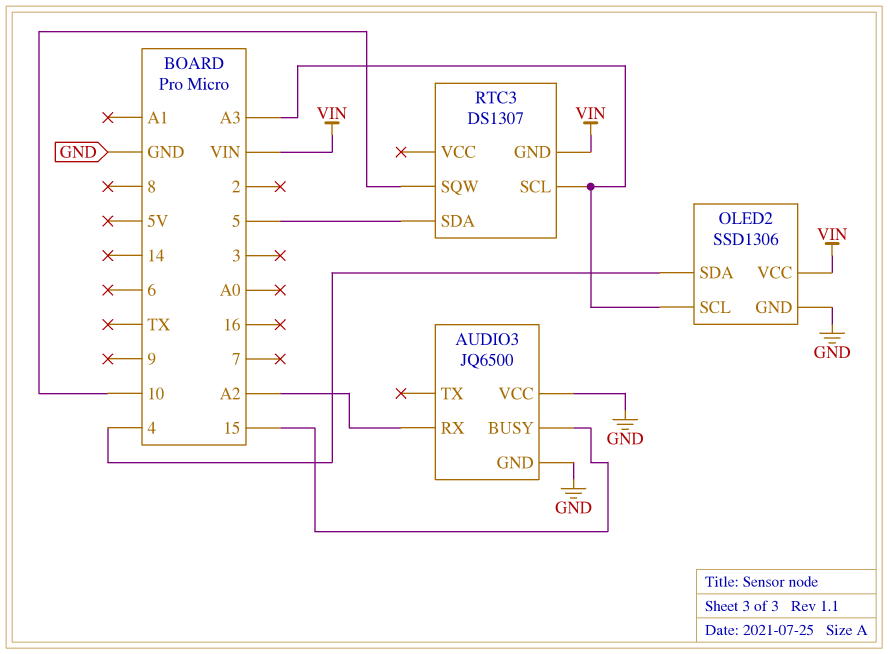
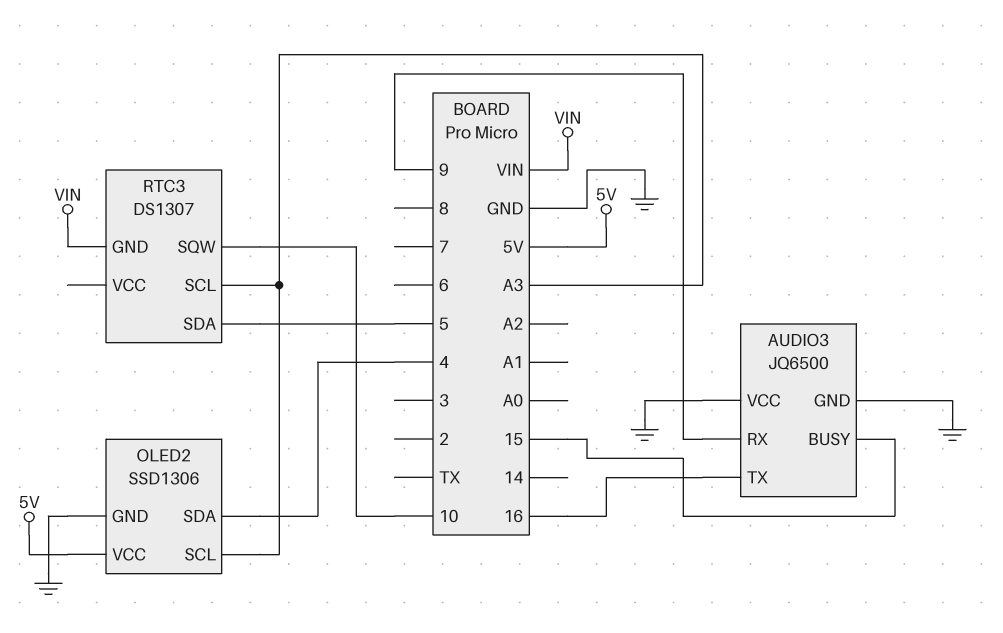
AUDIO3 pin RX: A2 -> 9
AUDIO3 pin TX: none -> 16
OLED2 pin VCC: VIN -> 5V

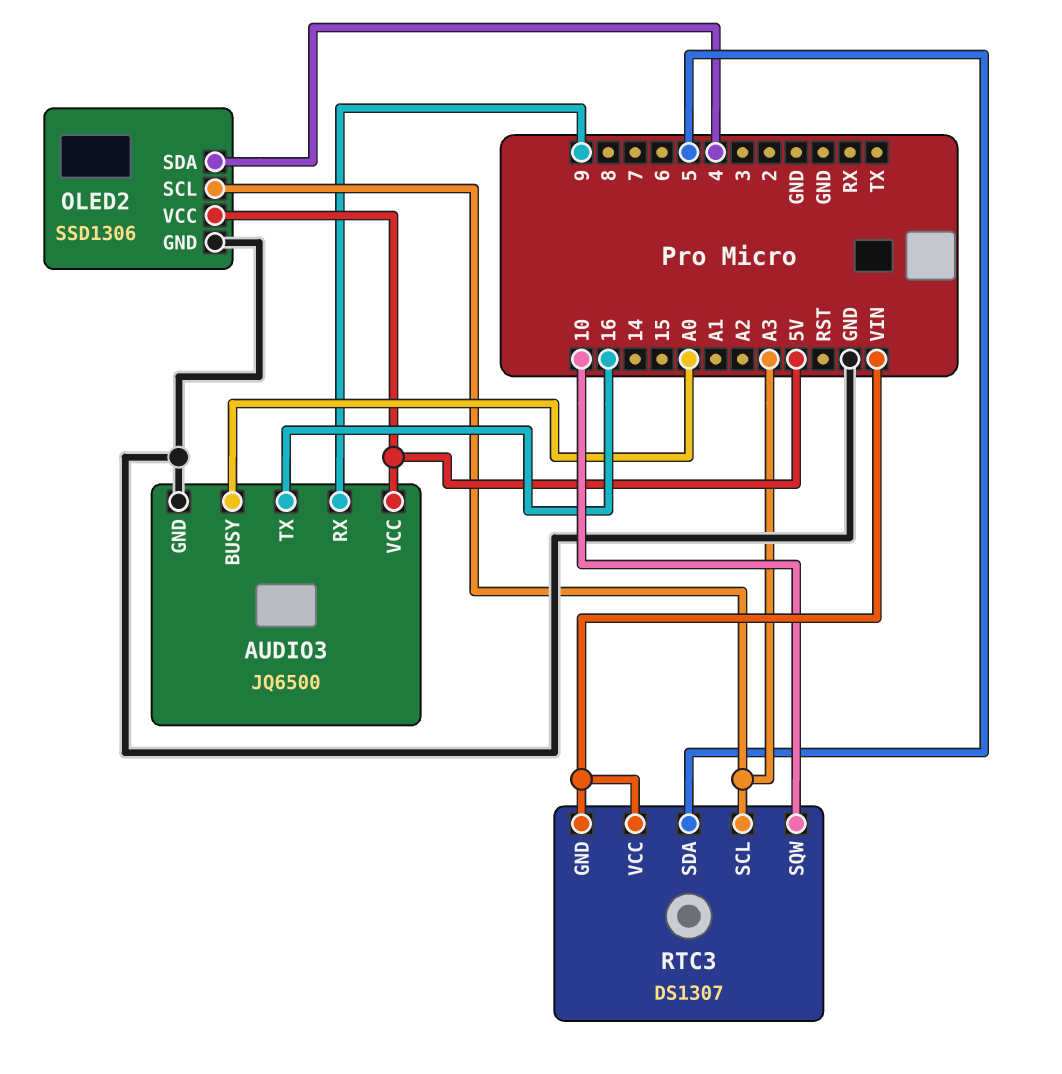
AUDIO3 pin BUSY: 15 -> A0
AUDIO3 pin VCC: GND -> 5V
RTC3 pin VCC: none -> VIN

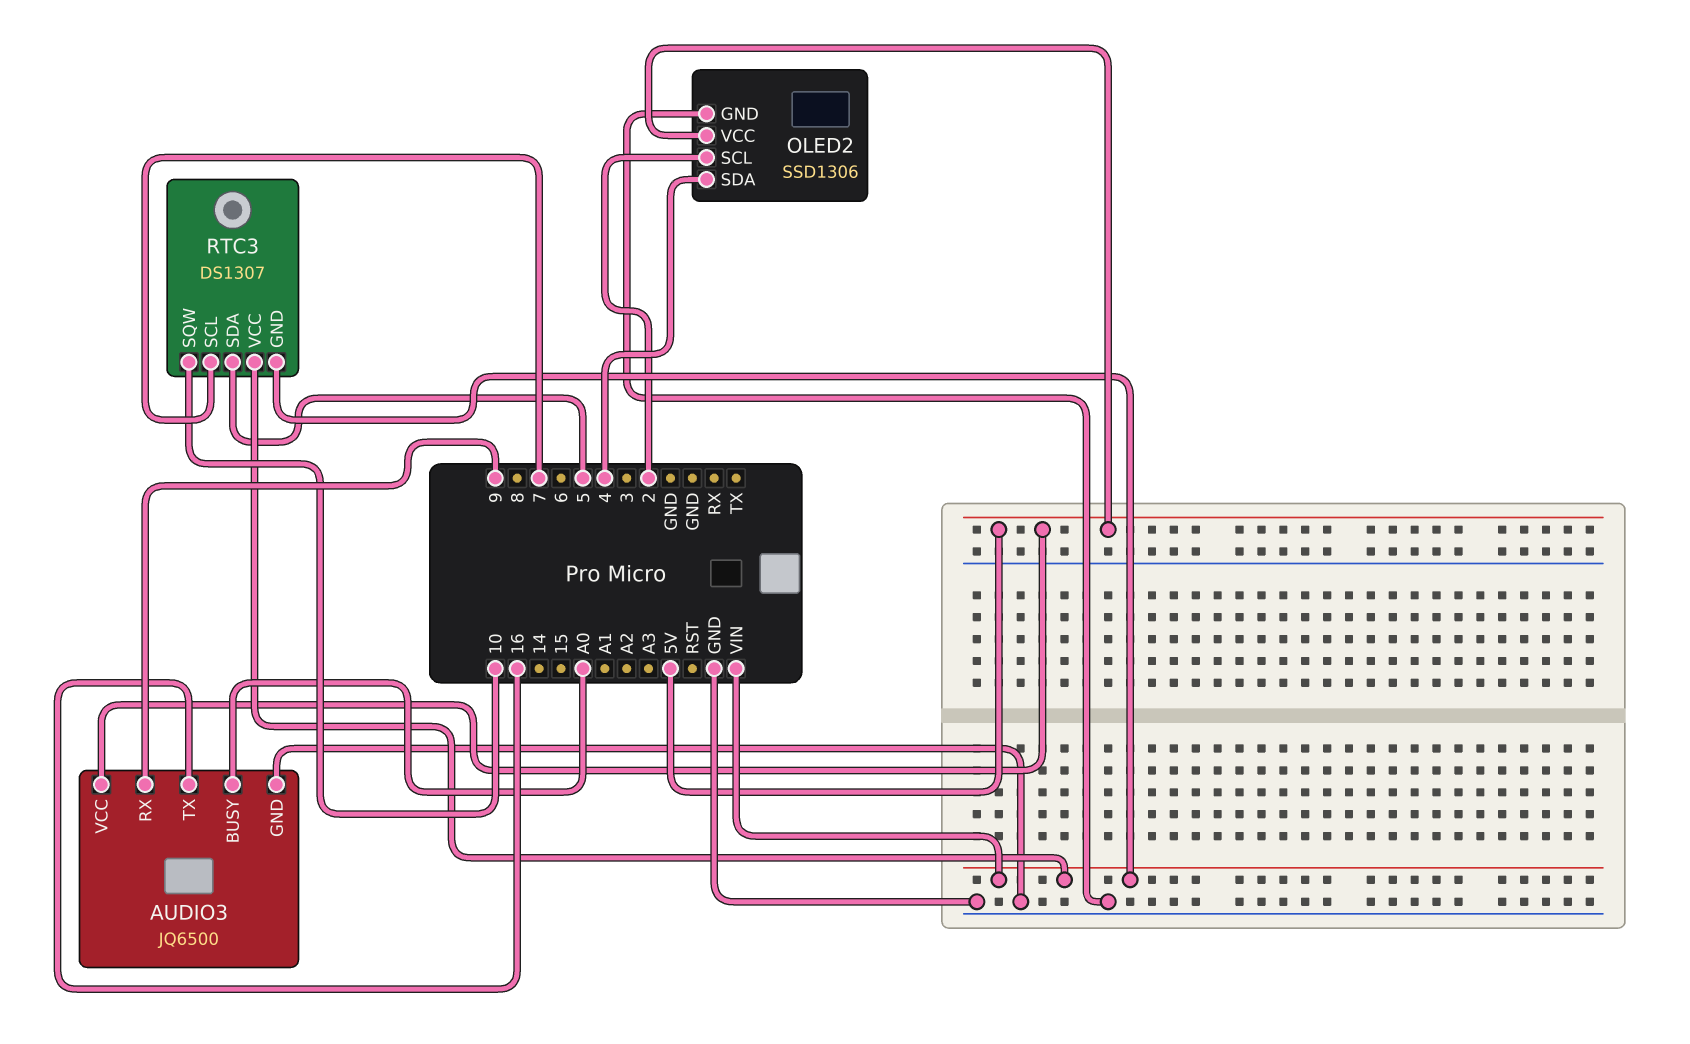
OLED2 pin SCL: A3 -> 2
RTC3 pin SCL: A3 -> 7

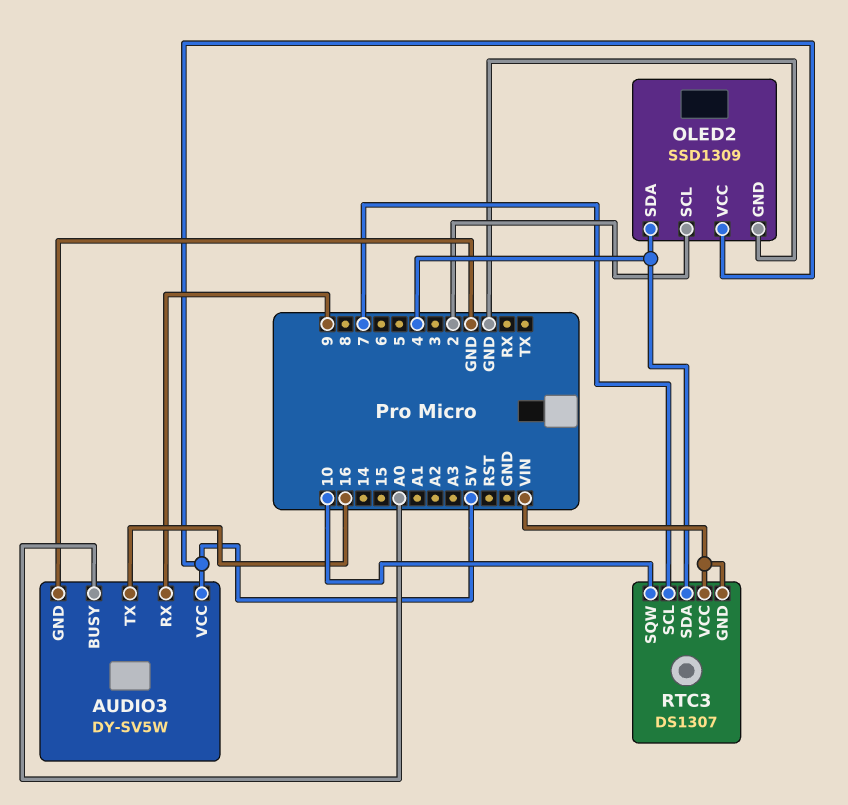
AUDIO3: JQ6500 -> DY-SV5W
OLED2: SSD1306 -> SSD1309
RTC3 pin SDA: 5 -> 4

